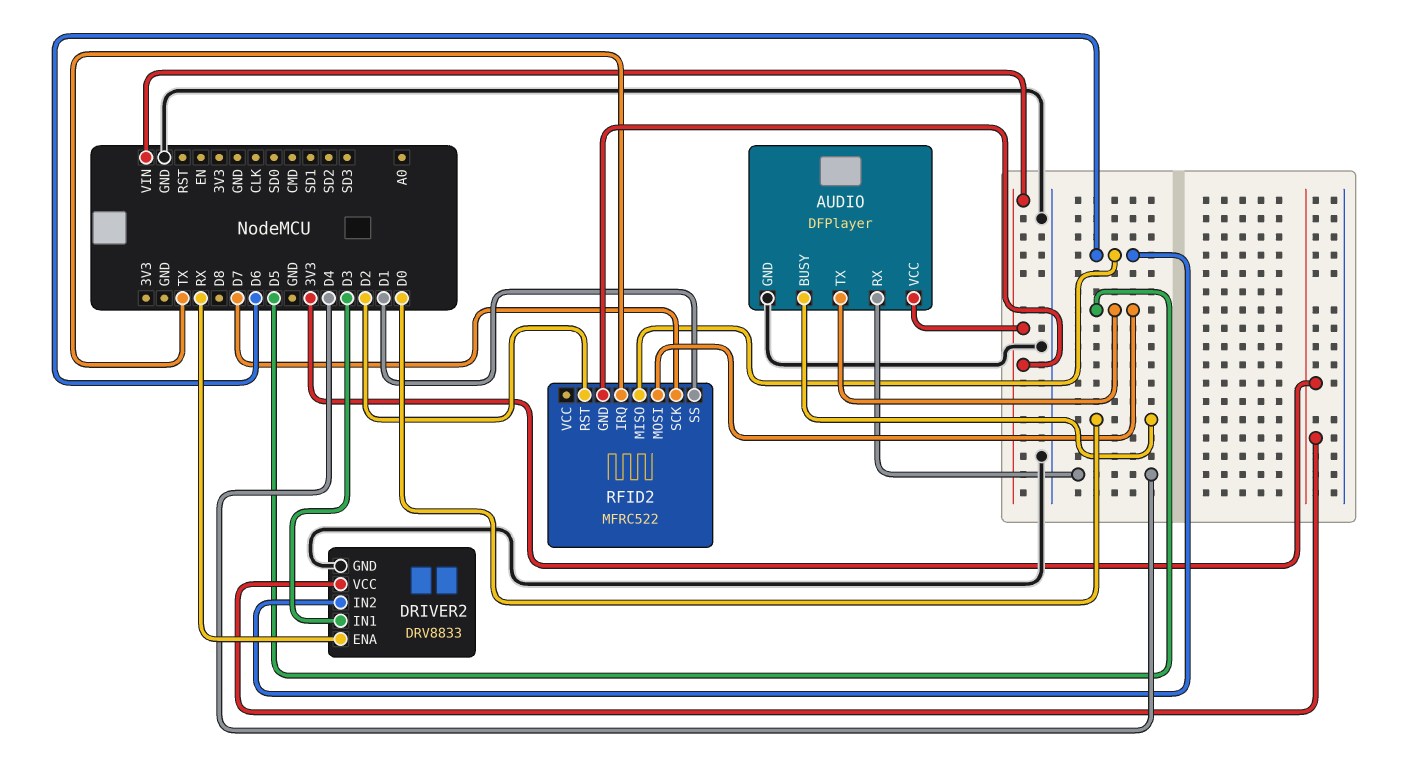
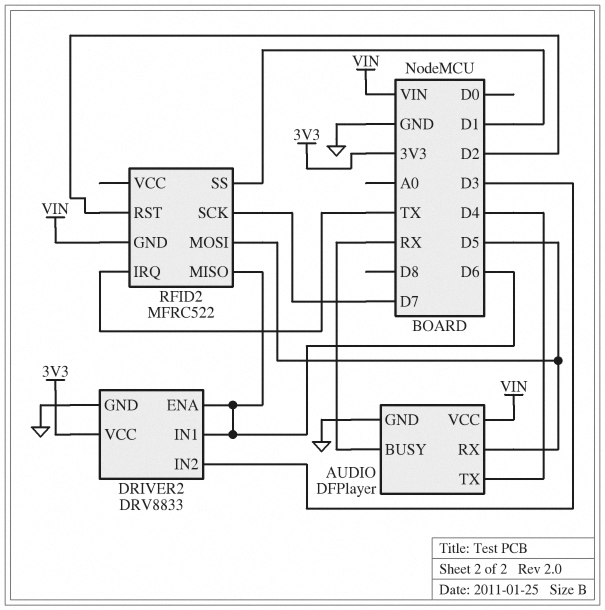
AUDIO pin BUSY: D0 -> RX
AUDIO pin RX: D4 -> D5
AUDIO pin TX: D5 -> D4
DRIVER2 pin ENA: RX -> D6
DRIVER2 pin IN1: D3 -> D6
DRIVER2 pin IN2: D6 -> D3

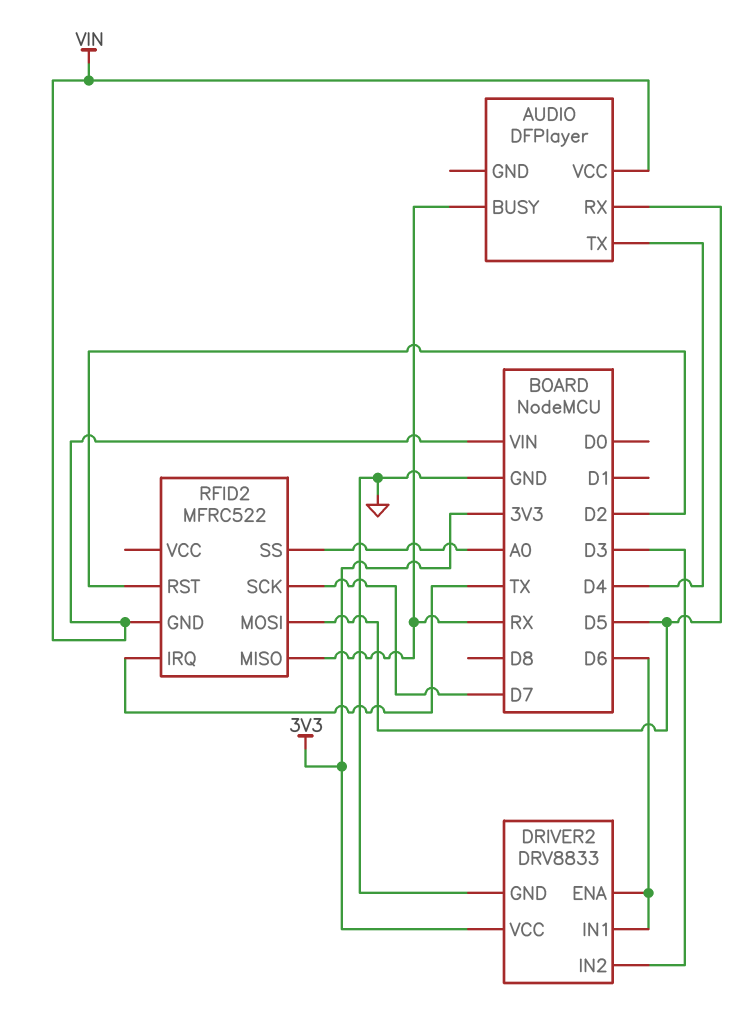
AUDIO pin GND: GND -> none
RFID2 pin MISO: D6 -> RX
RFID2 pin SS: D1 -> A0

